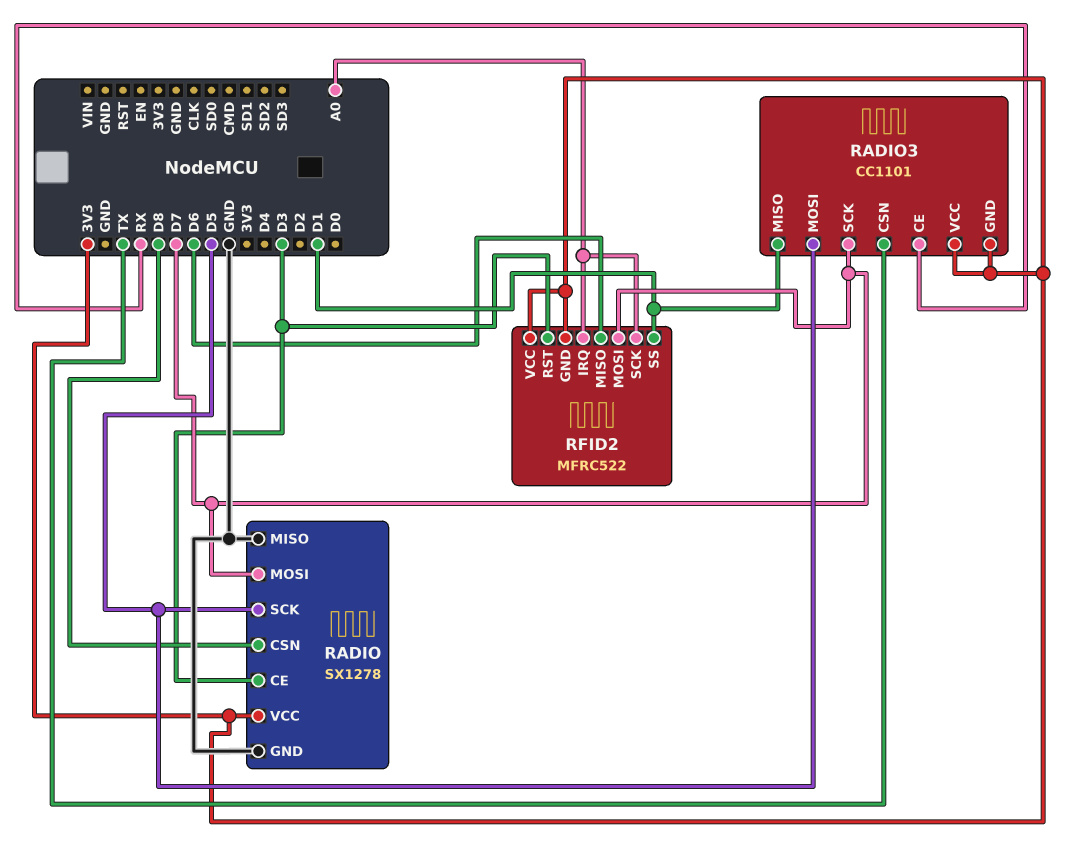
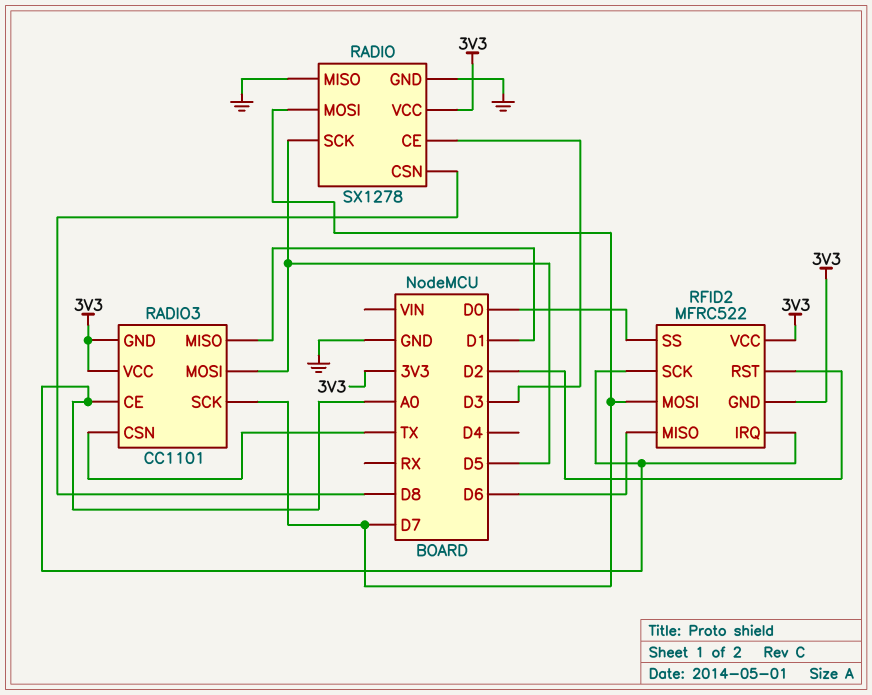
RADIO3 pin CE: RX -> A0
RFID2 pin RST: D3 -> D2
RFID2 pin SS: D1 -> D0

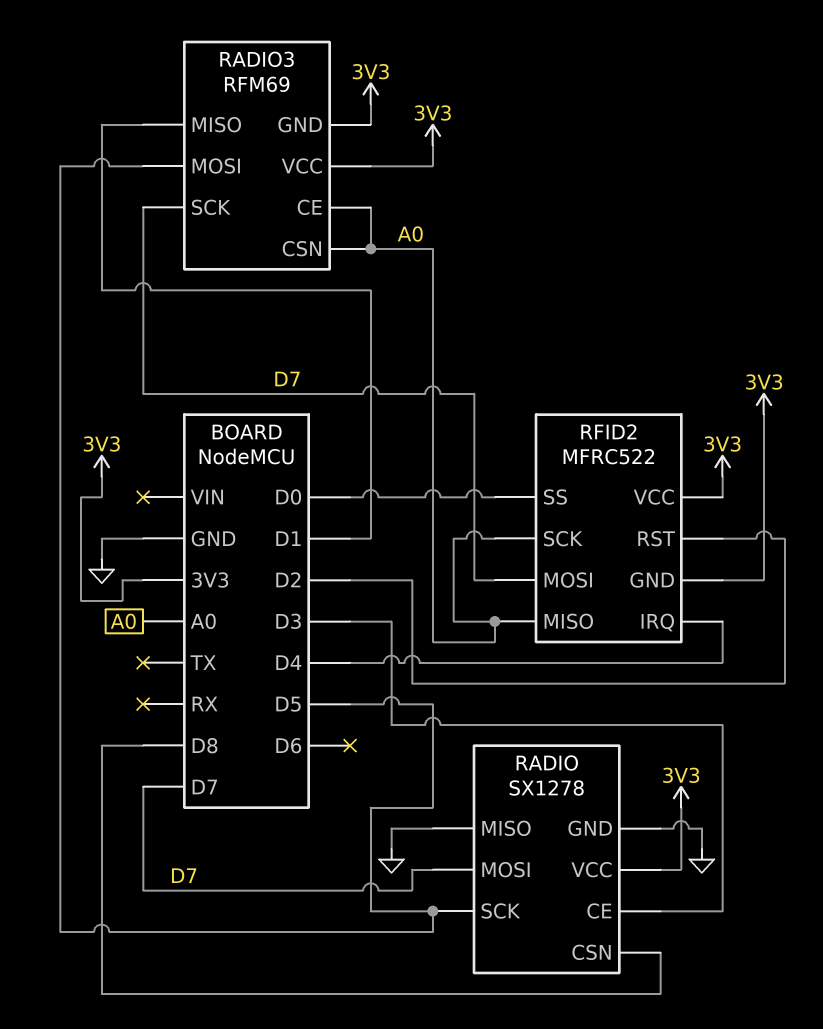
RADIO3: CC1101 -> RFM69
RADIO3 pin CSN: TX -> A0
RFID2 pin IRQ: A0 -> D4
RFID2 pin MISO: D6 -> A0

